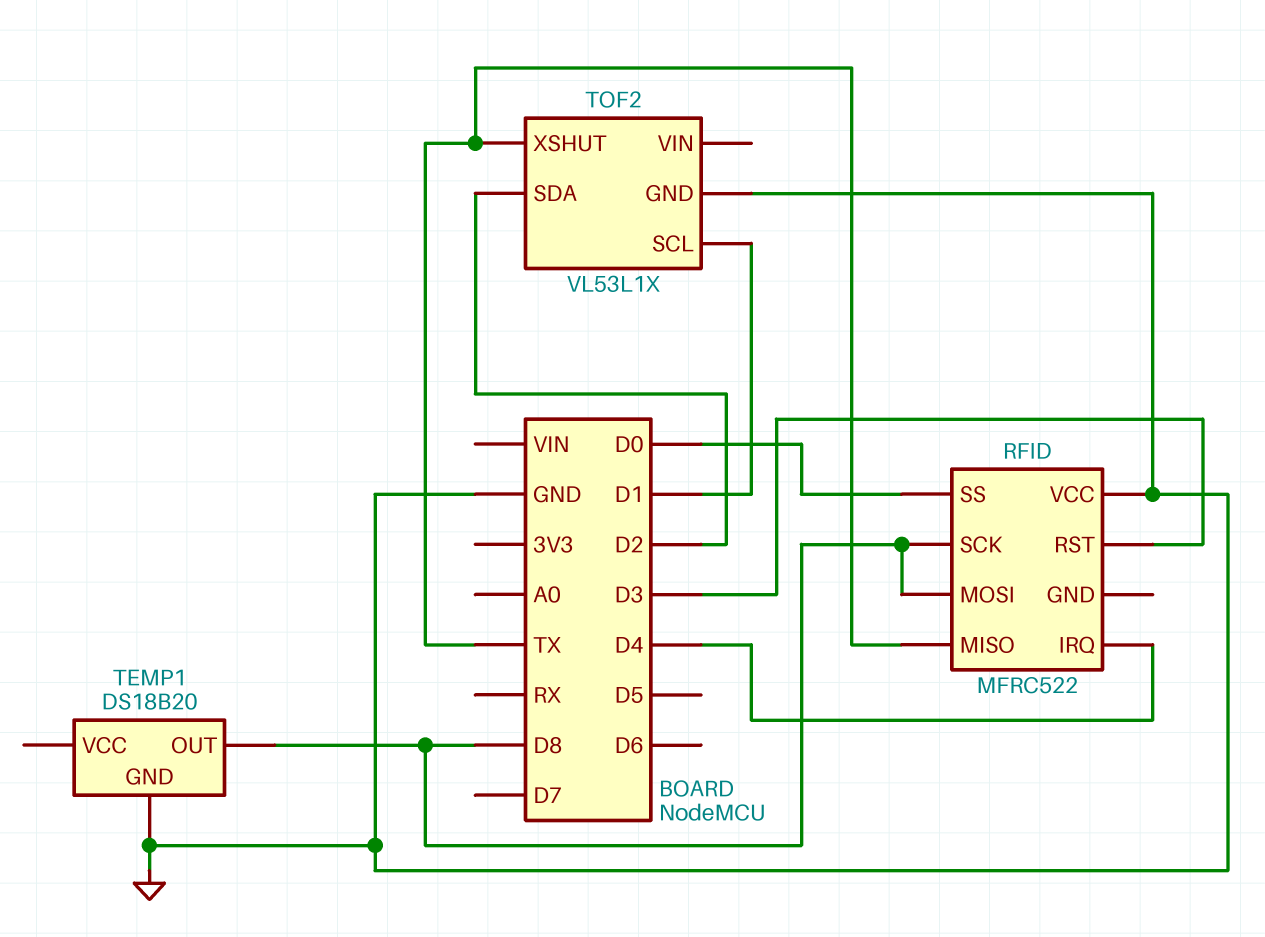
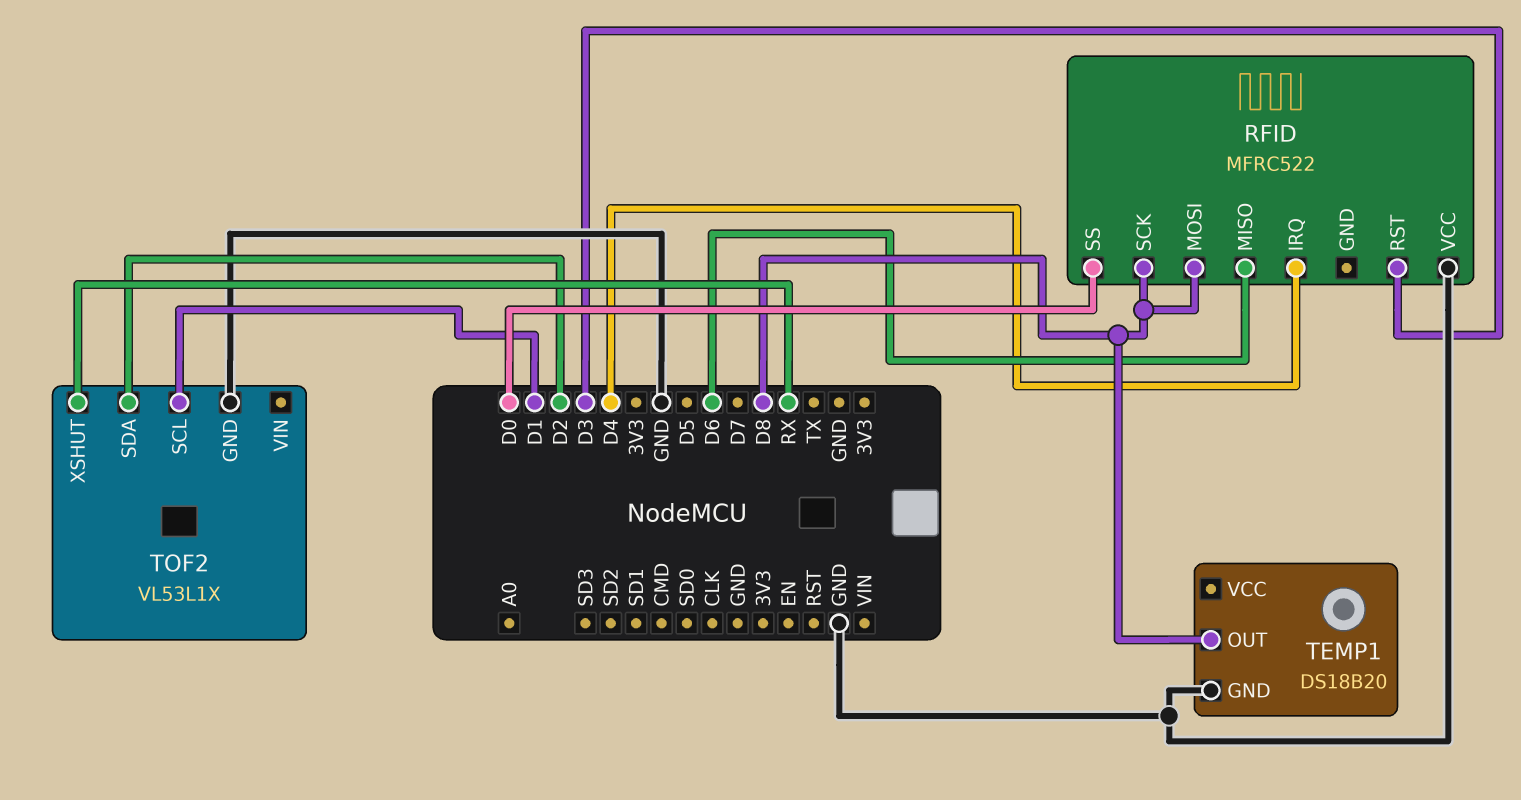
RFID pin MISO: TX -> D6
TOF2 pin XSHUT: TX -> RX

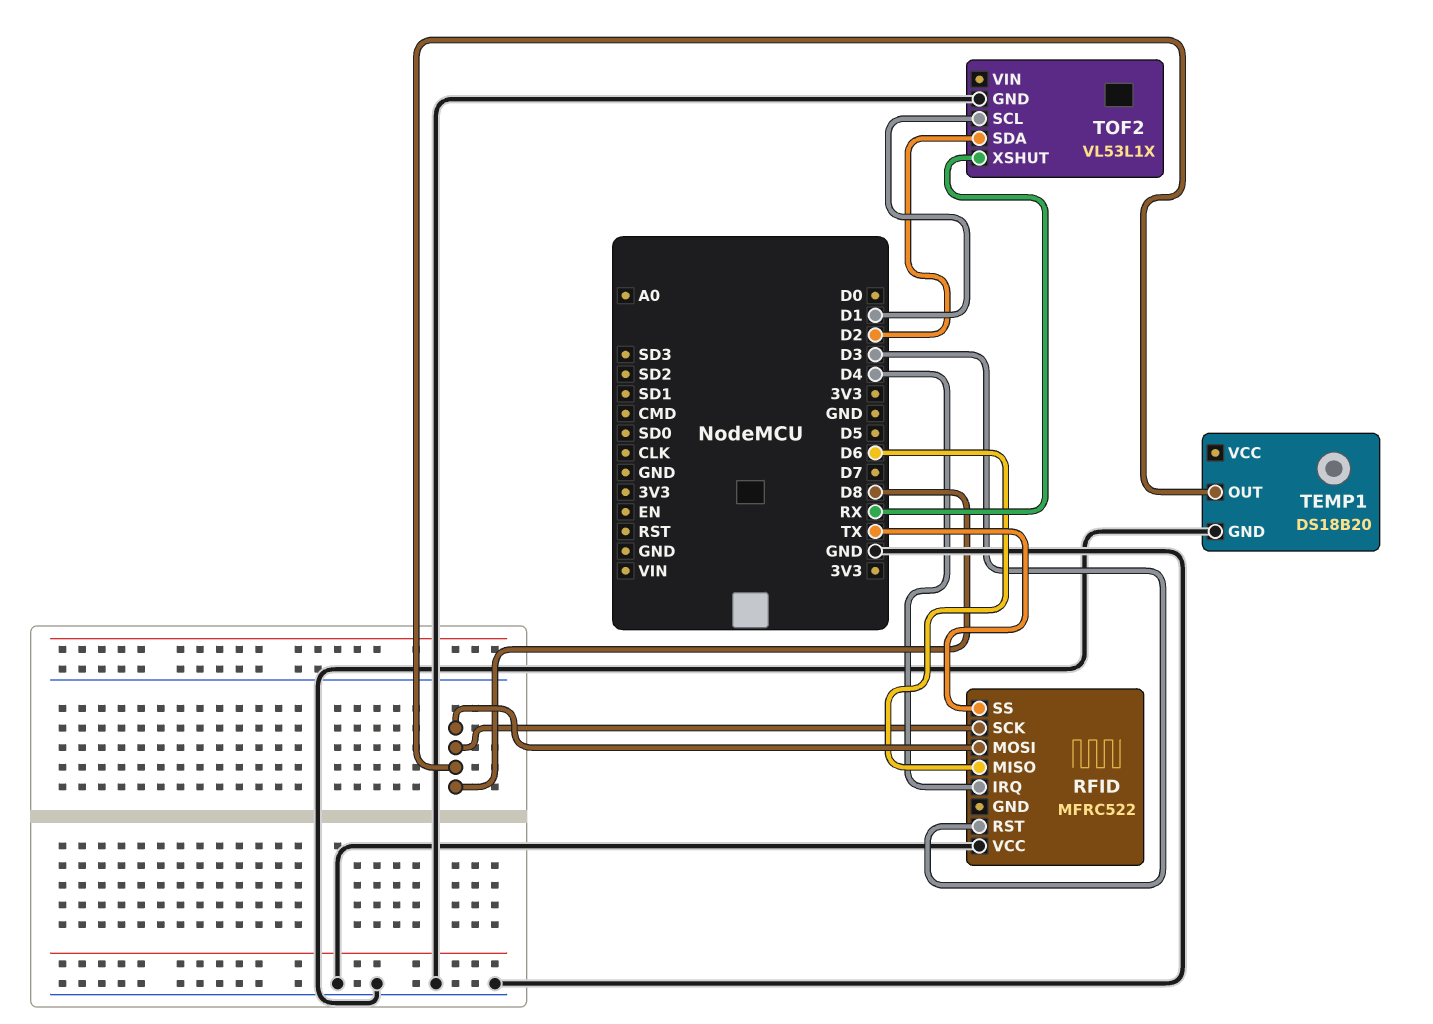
RFID pin SS: D0 -> TX

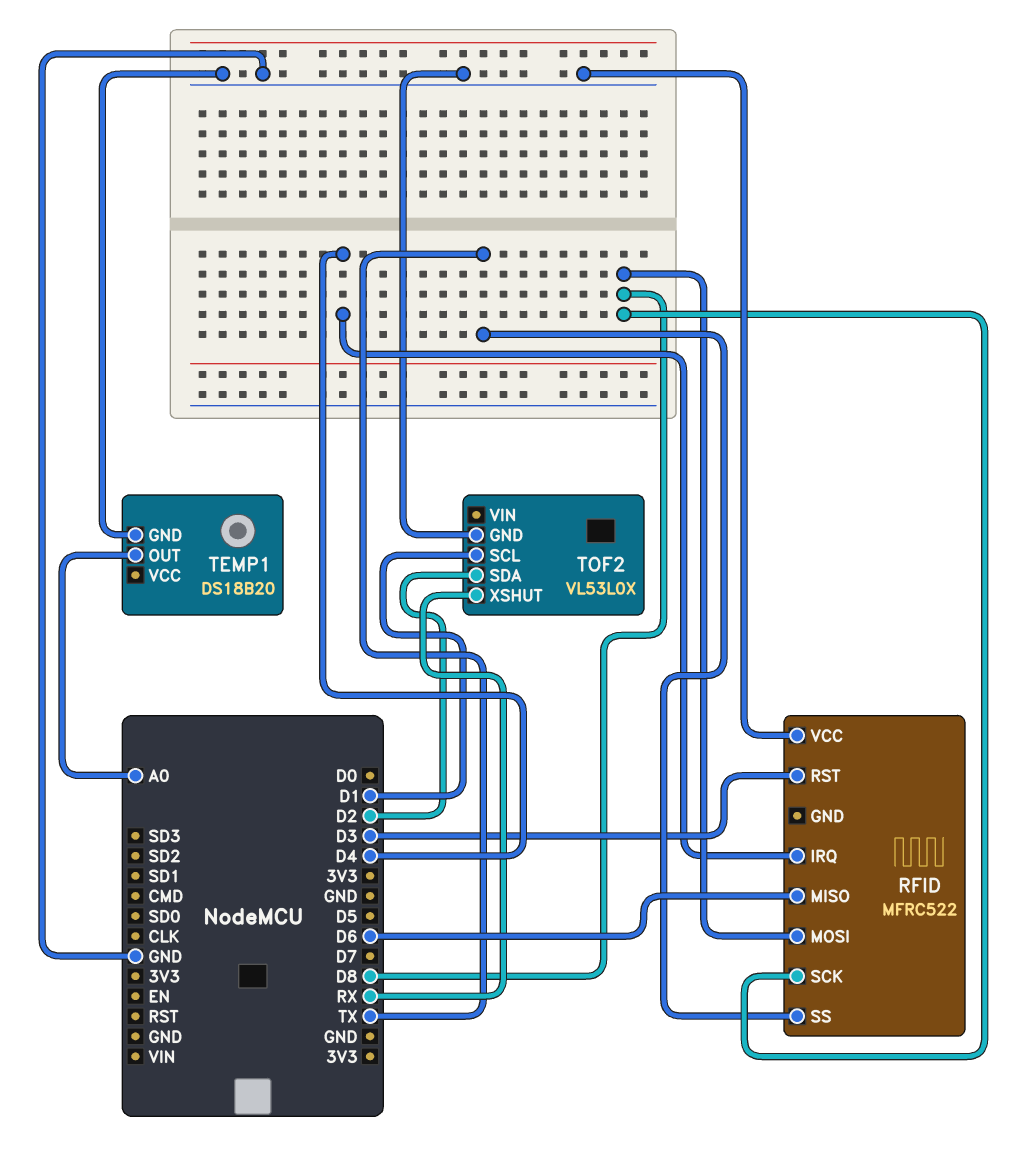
TEMP1 pin OUT: D8 -> A0
TOF2: VL53L1X -> VL53L0X

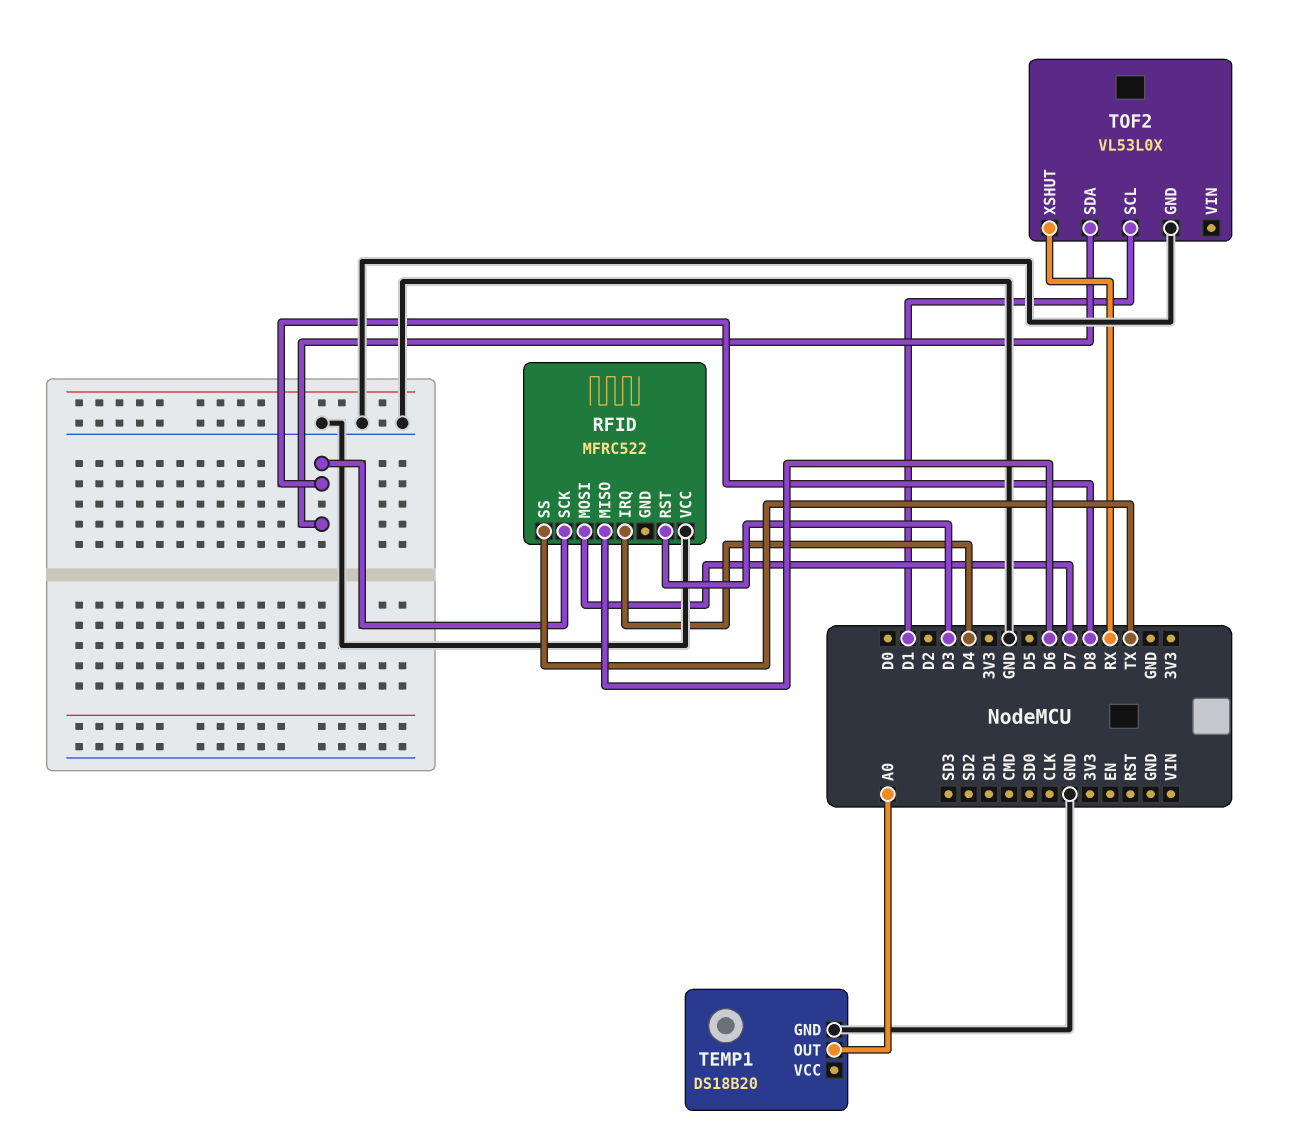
RFID pin MOSI: D8 -> D7
TOF2 pin SDA: D2 -> D8

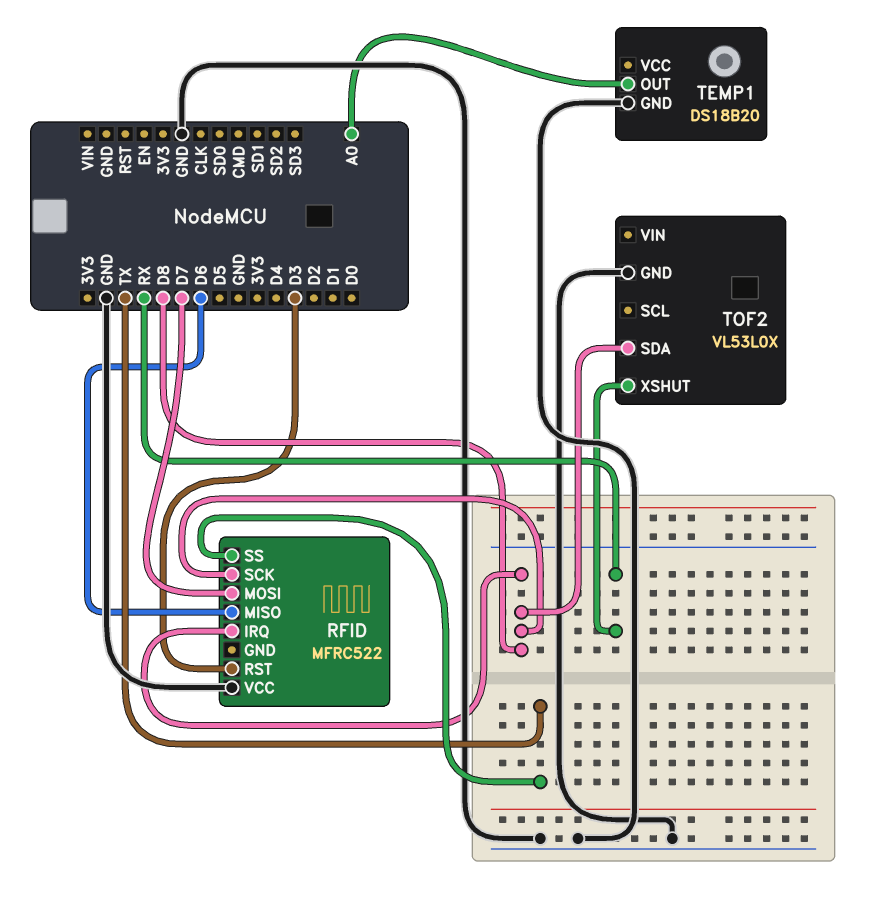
RFID pin IRQ: D4 -> D8
TOF2 pin SCL: D1 -> none

